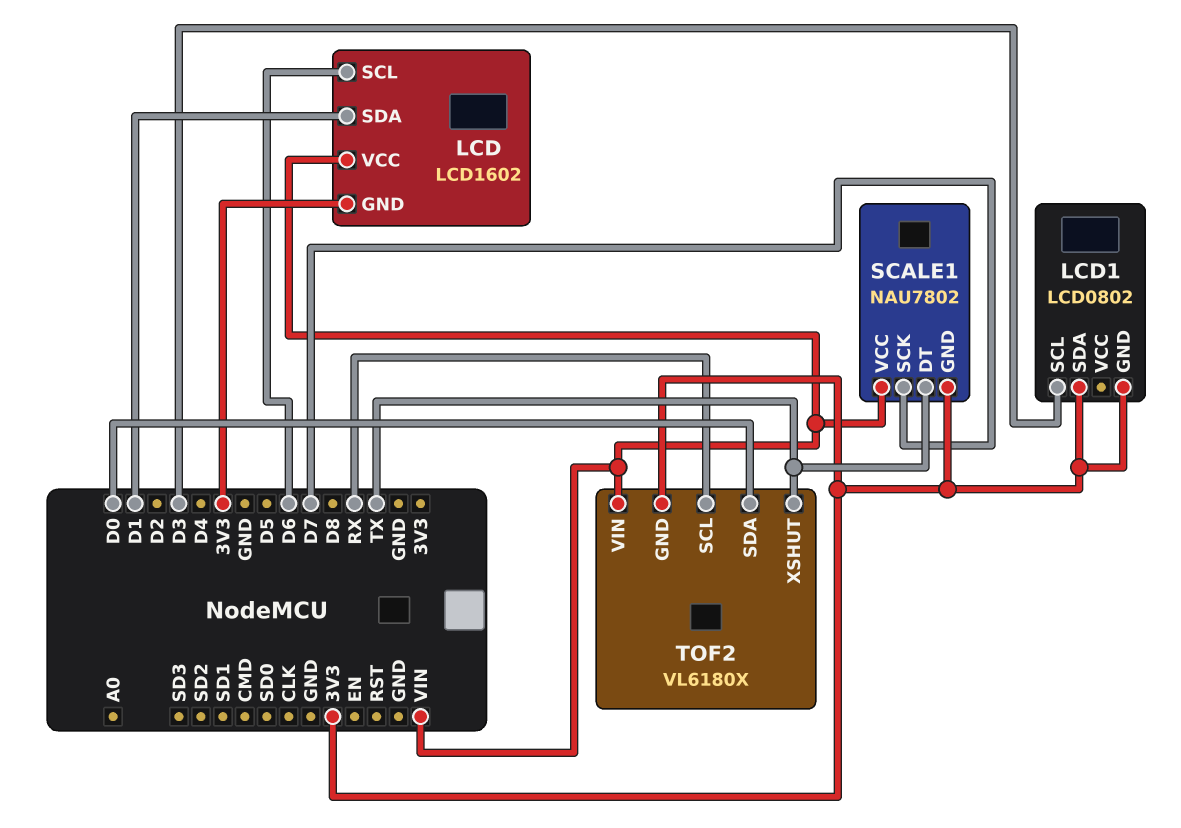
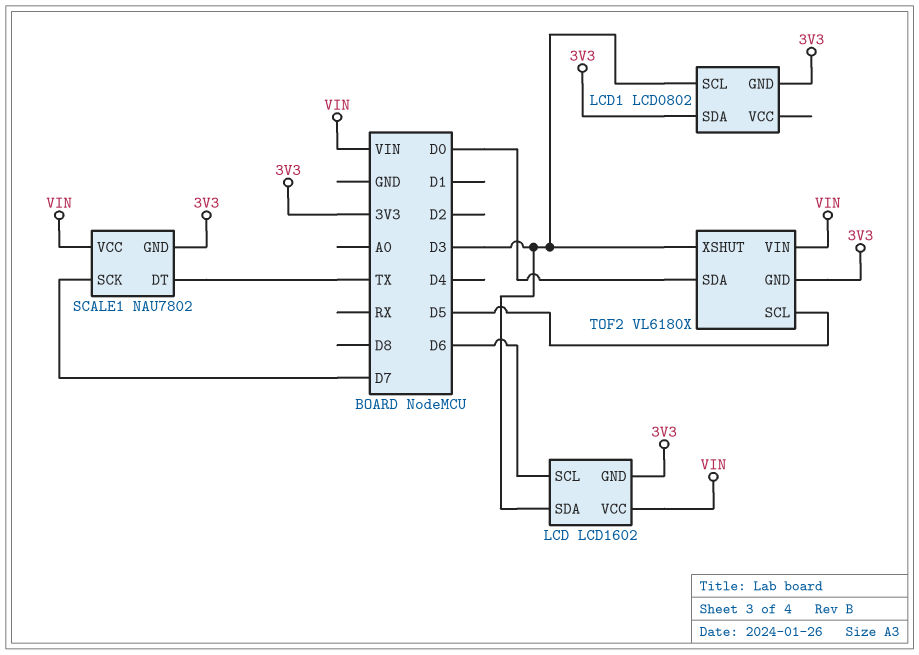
LCD pin SDA: D1 -> D3
TOF2 pin SCL: RX -> D5
TOF2 pin XSHUT: TX -> D3

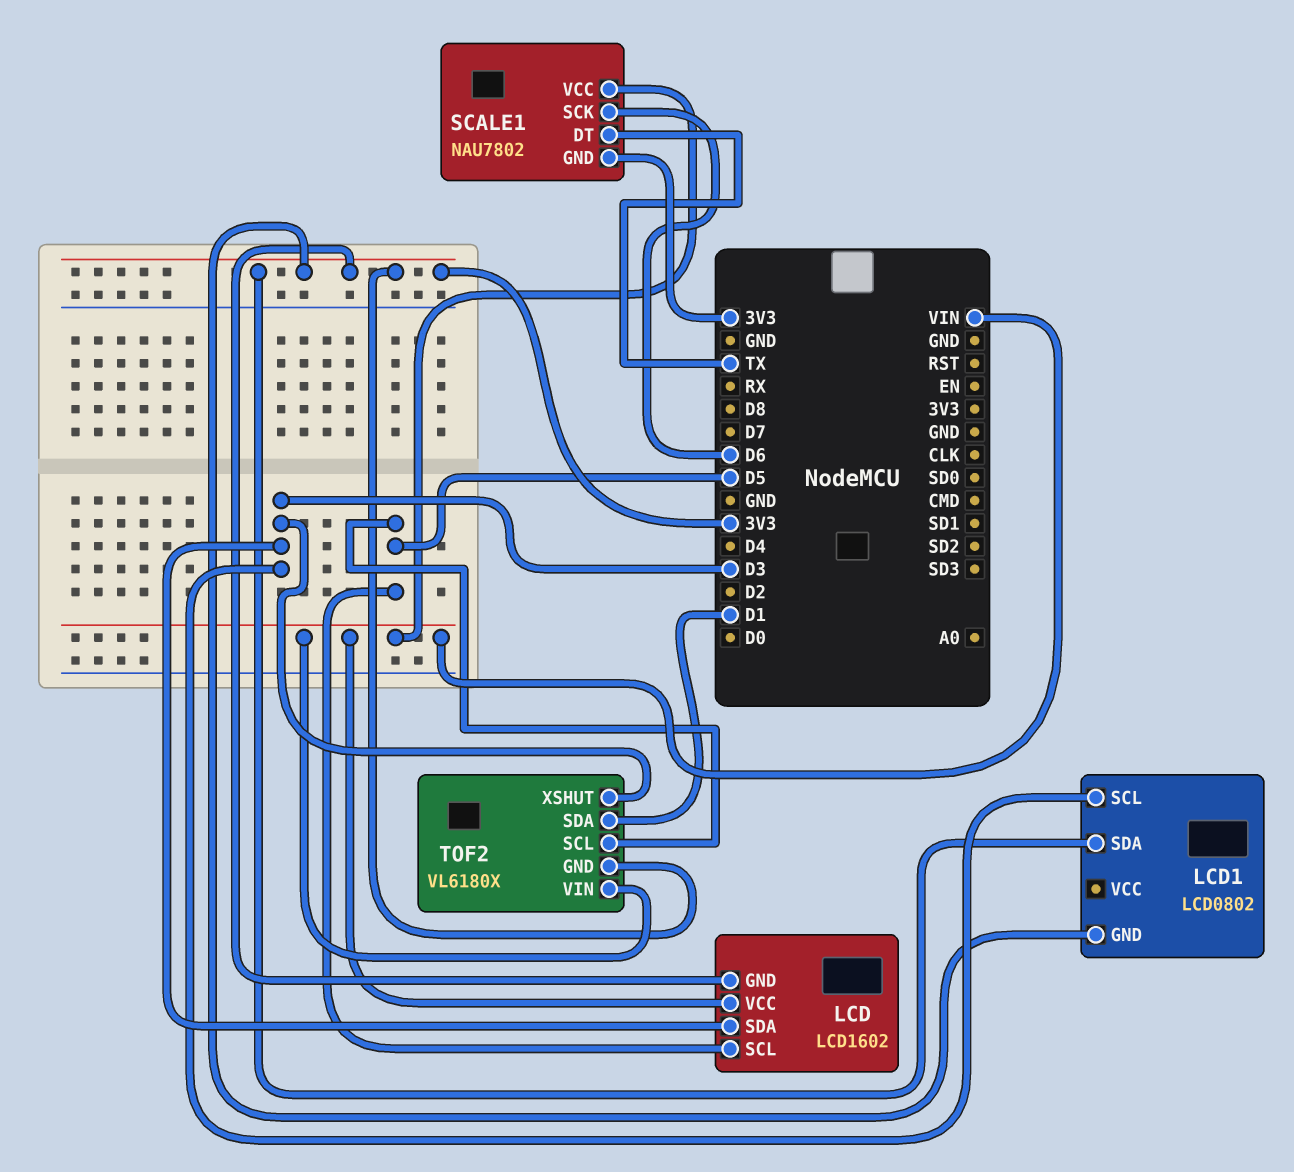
LCD pin SCL: D6 -> D5
SCALE1 pin SCK: D7 -> D6
TOF2 pin SDA: D0 -> D1

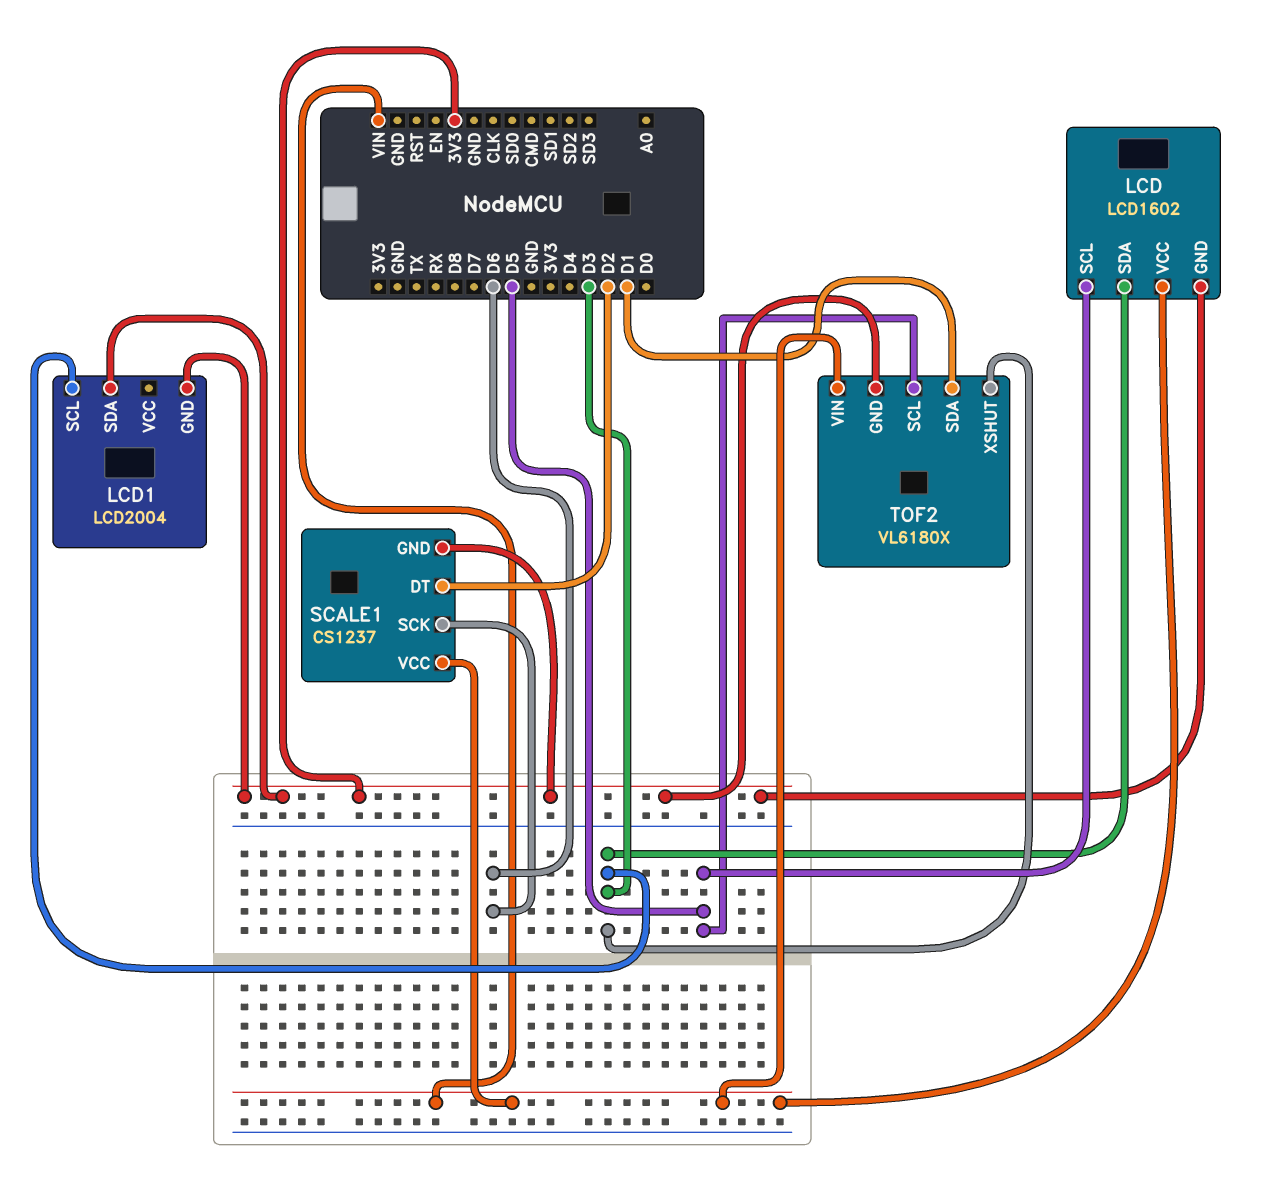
LCD1: LCD0802 -> LCD2004
SCALE1: NAU7802 -> CS1237
SCALE1 pin DT: TX -> D2

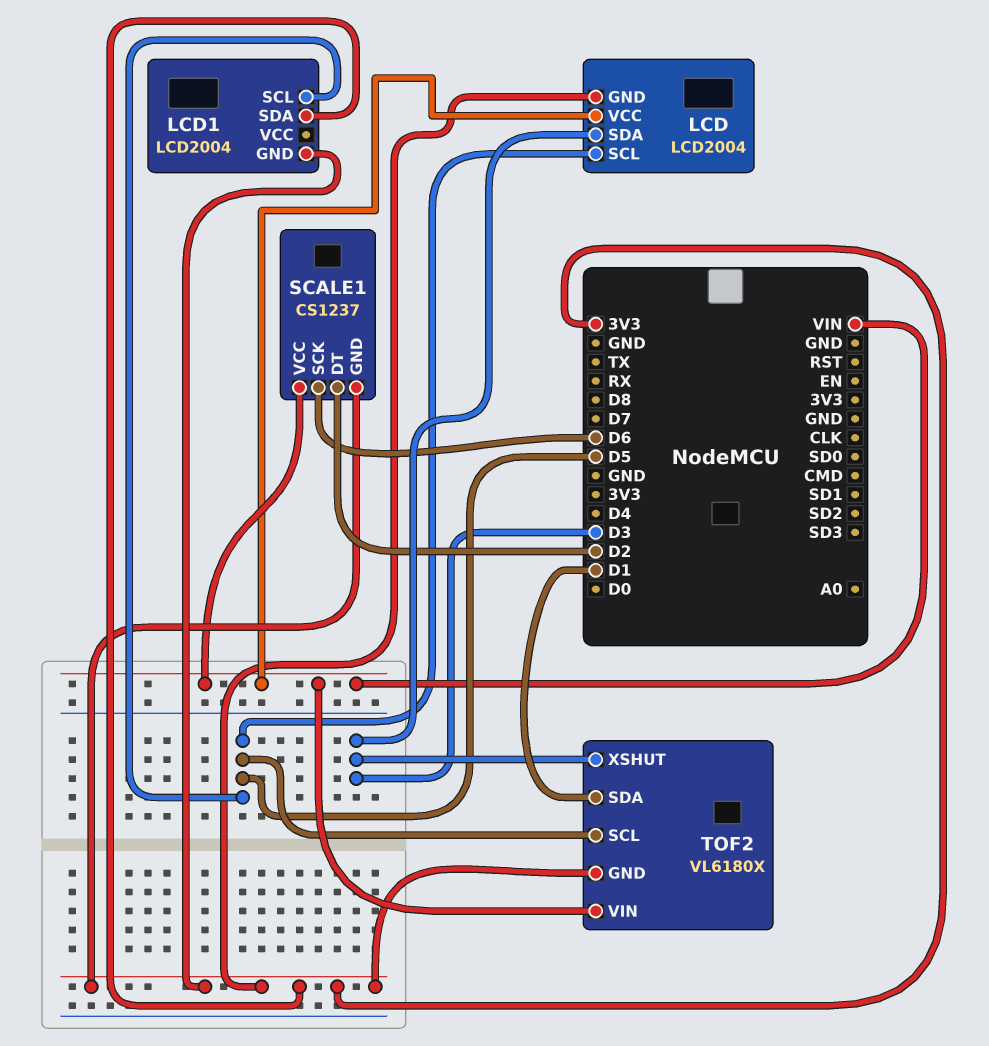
LCD: LCD1602 -> LCD2004
LCD1 pin SCL: D3 -> D5

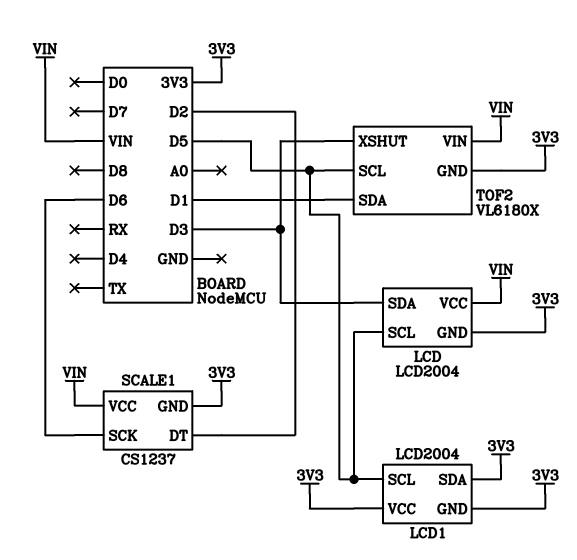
LCD1 pin VCC: none -> 3V3

